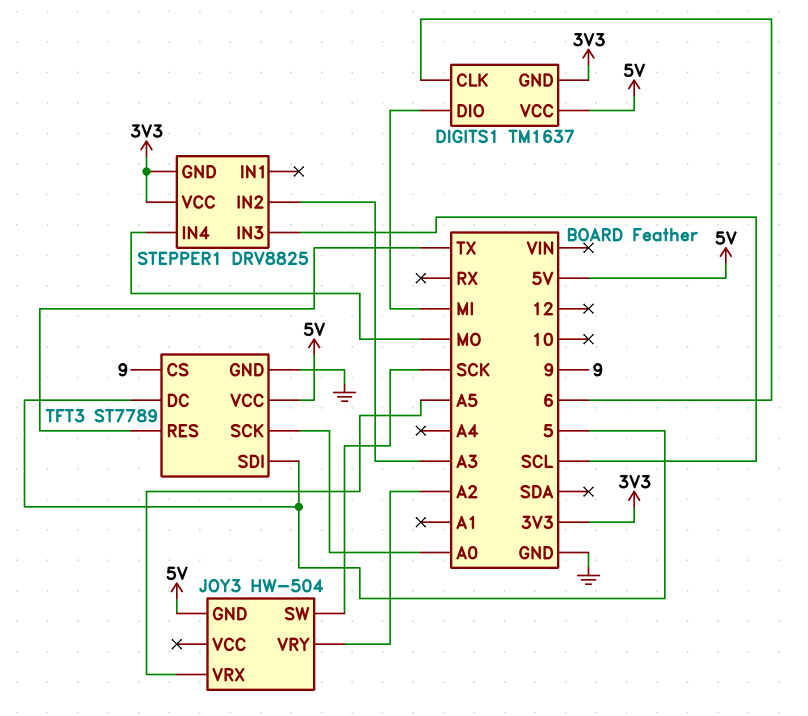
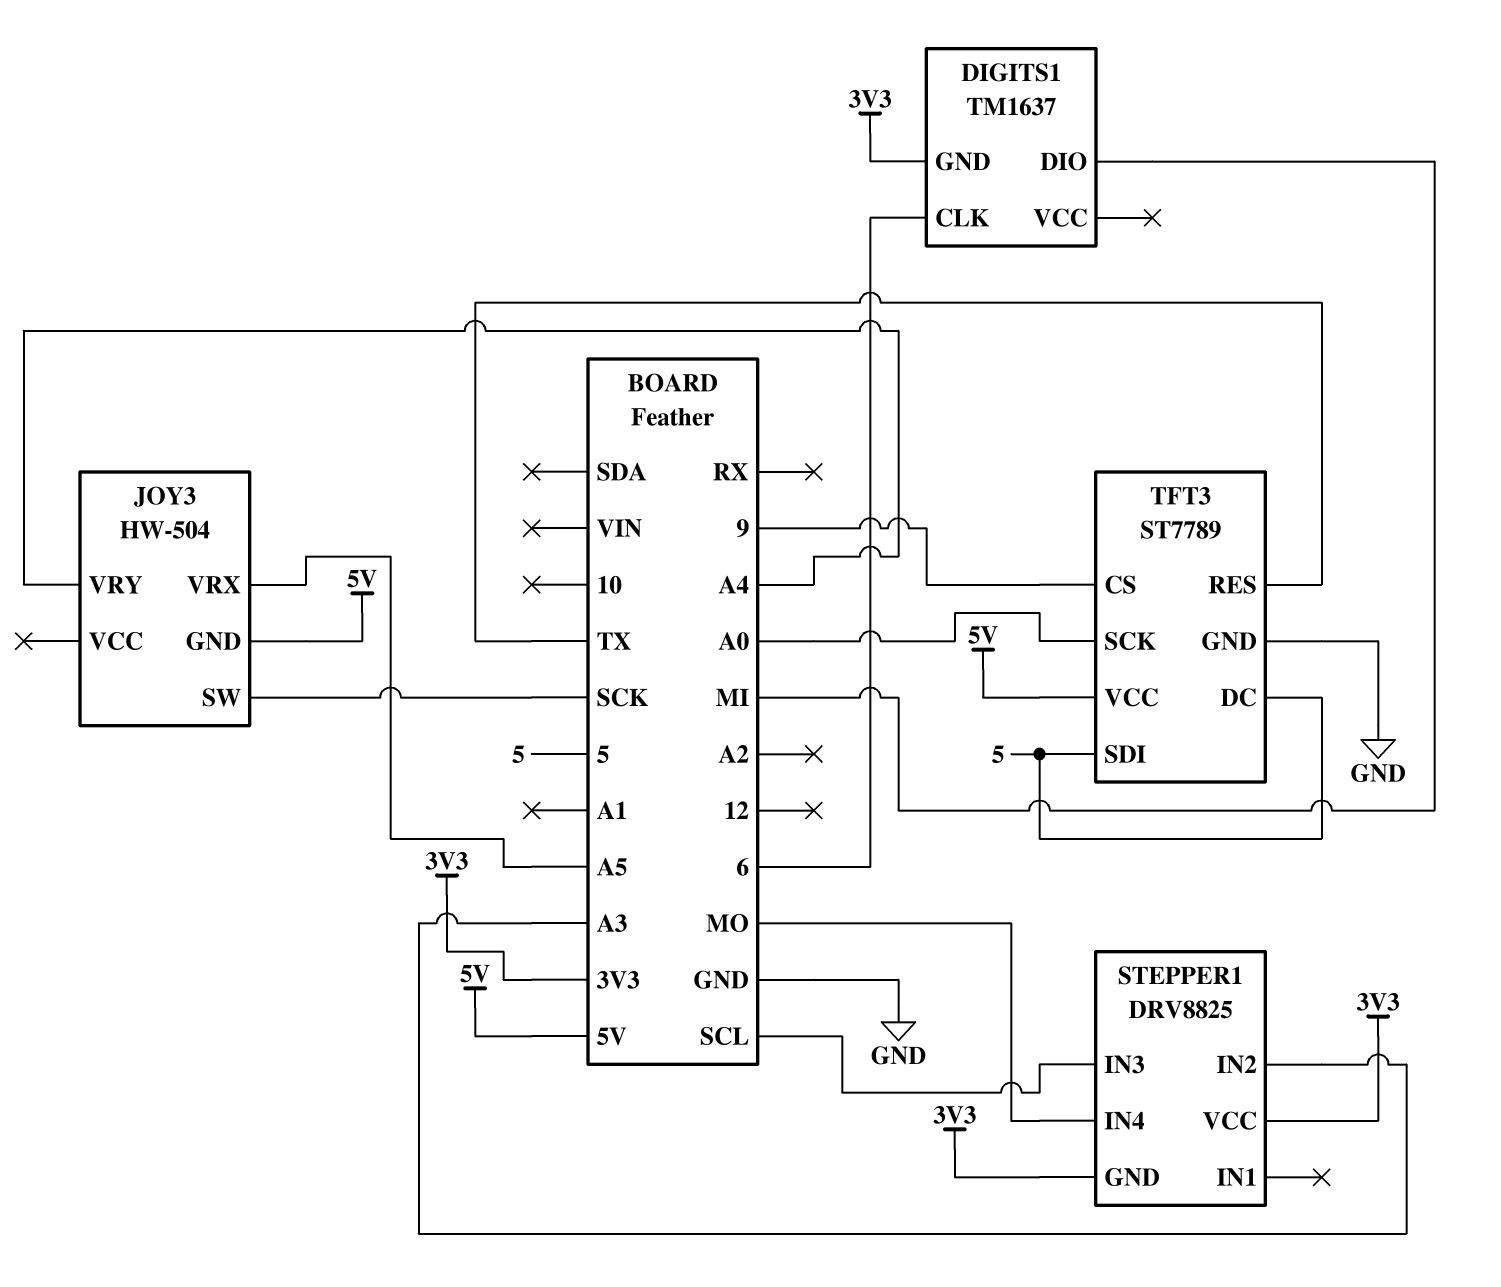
DIGITS1 pin VCC: 5V -> none
JOY3 pin VRY: A2 -> A4

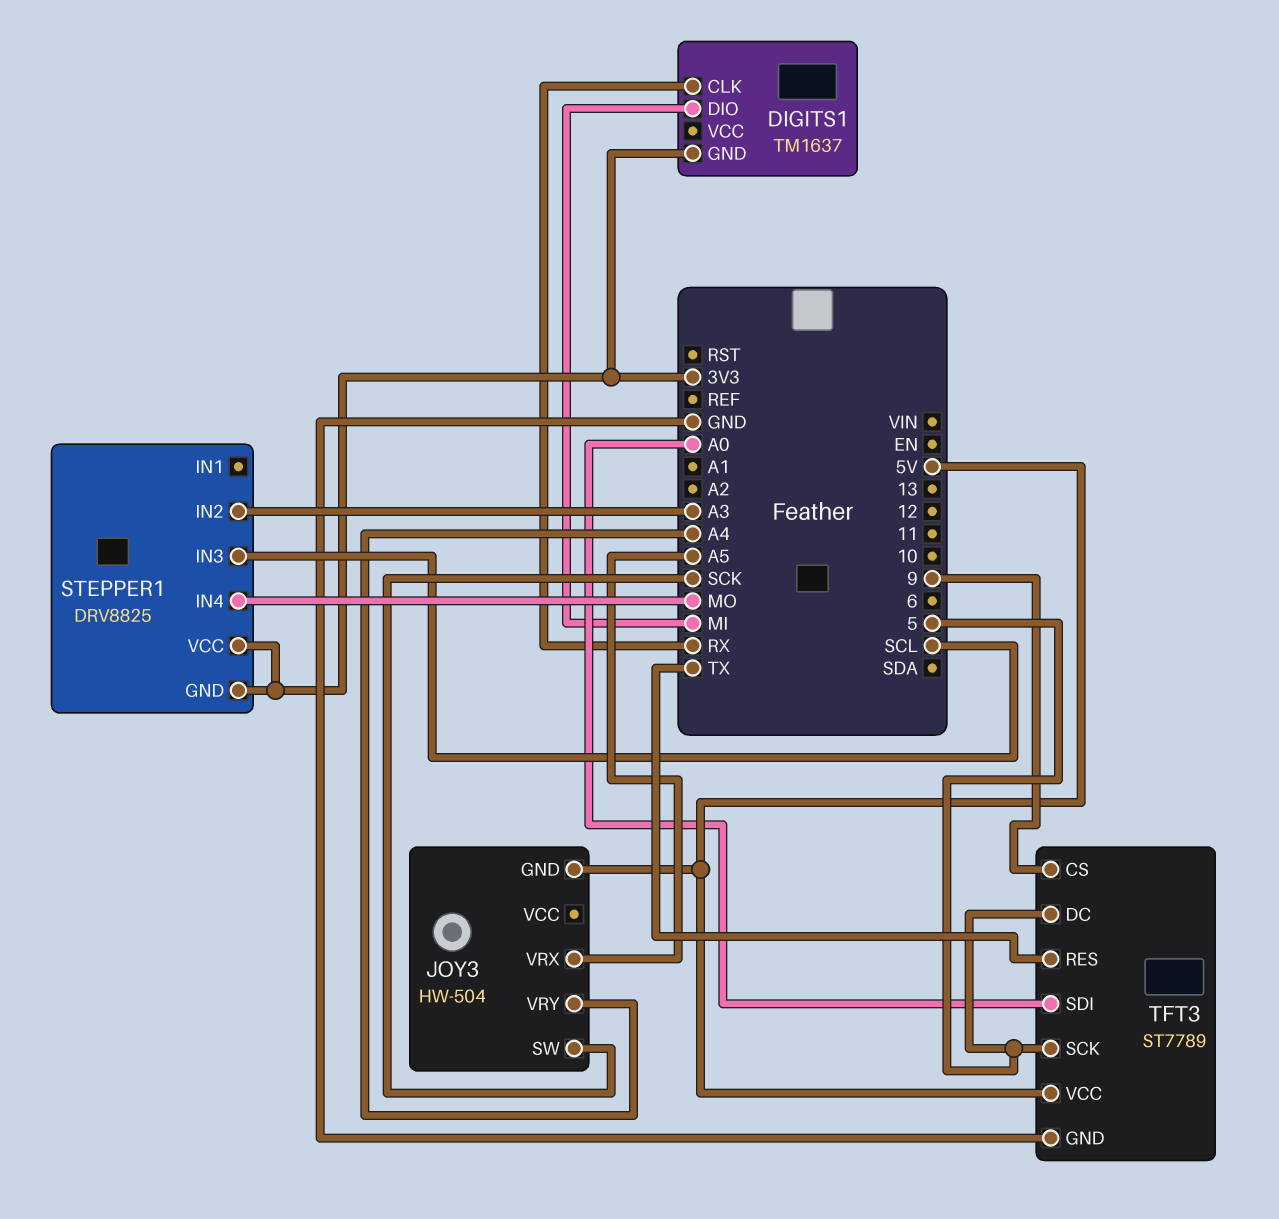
DIGITS1 pin CLK: 6 -> RX
TFT3 pin SCK: A0 -> 5
TFT3 pin SDI: 5 -> A0

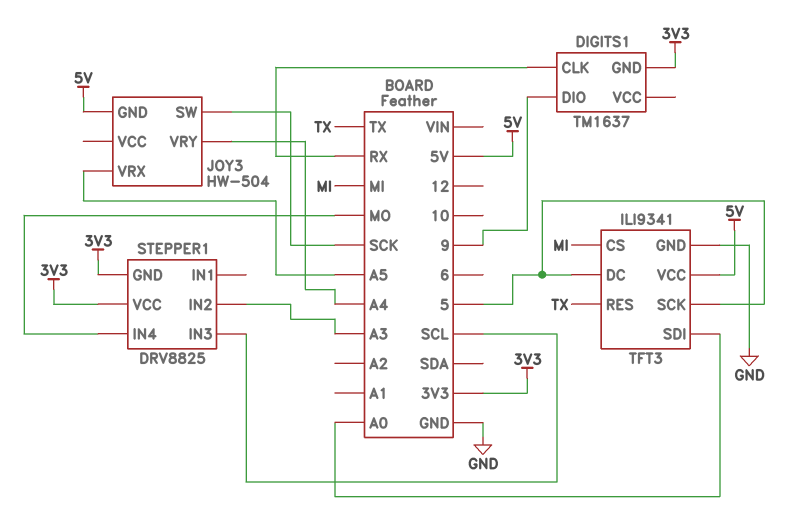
DIGITS1 pin DIO: MI -> 9
TFT3: ST7789 -> ILI9341
TFT3 pin CS: 9 -> MI

